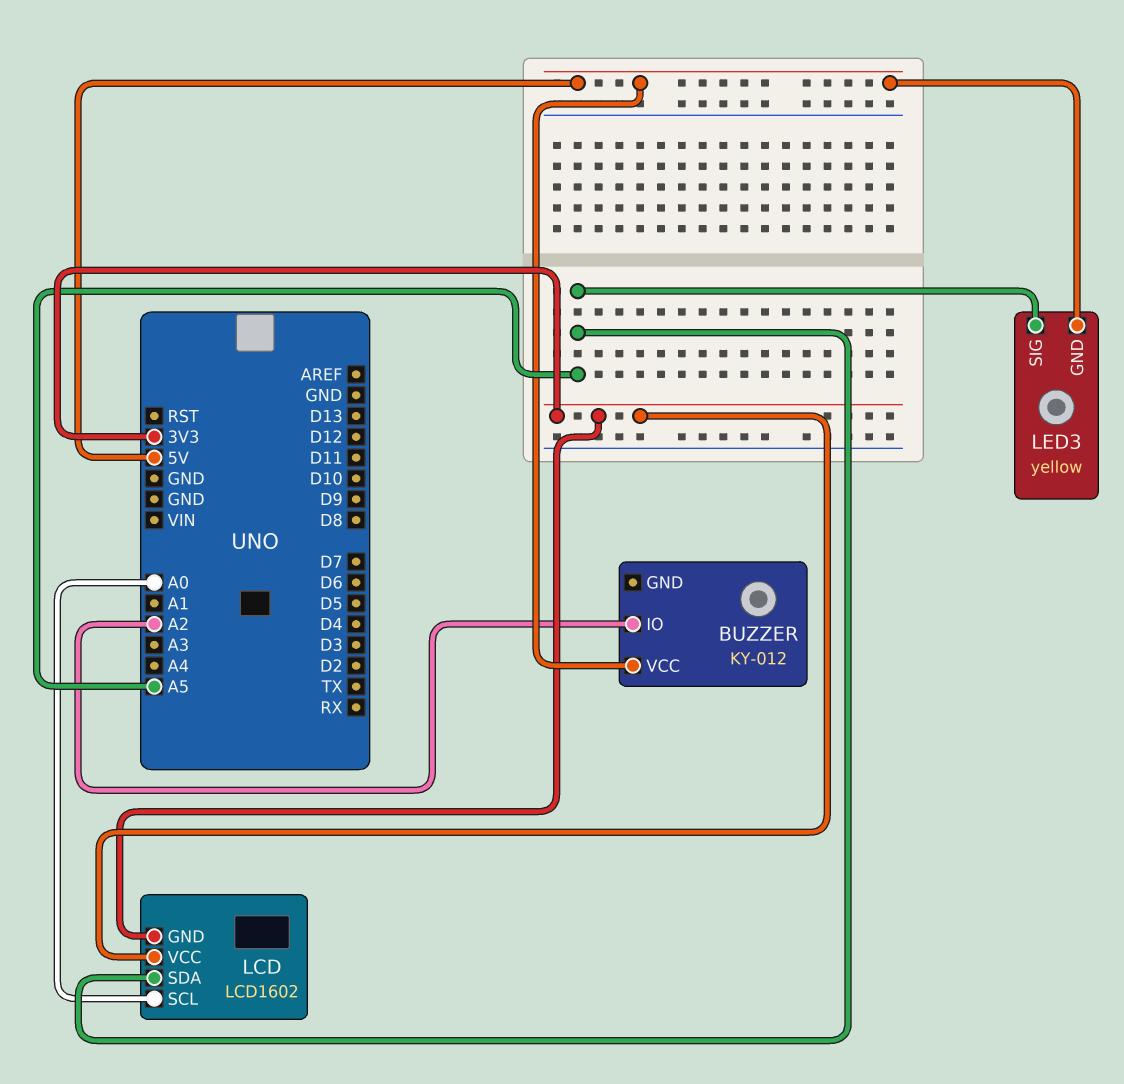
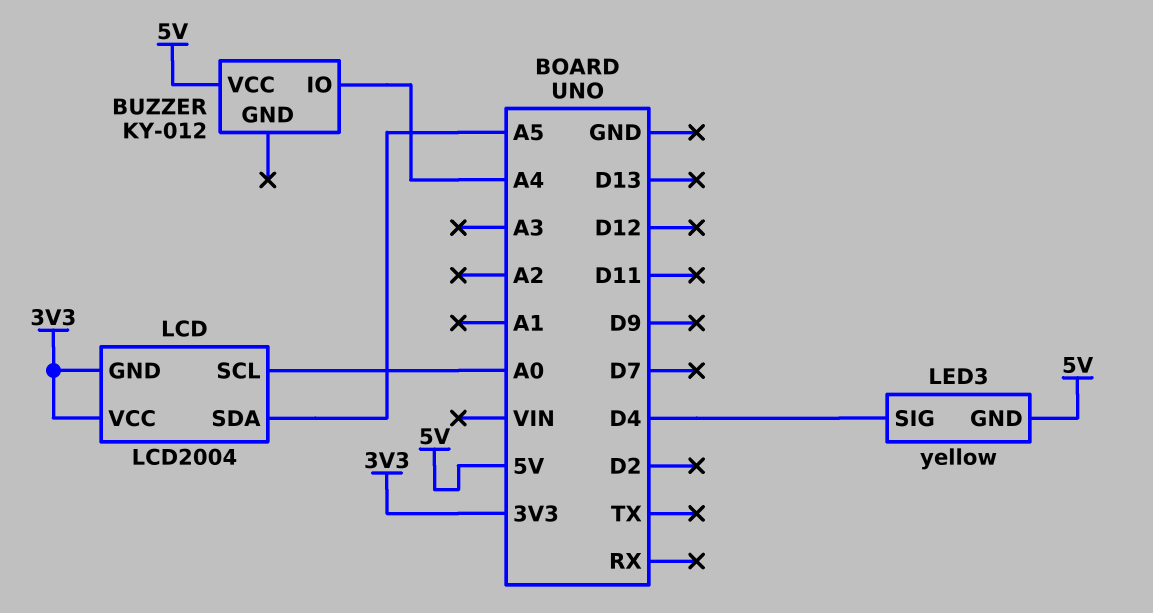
BUZZER pin IO: A2 -> A4
LCD: LCD1602 -> LCD2004
LED3 pin SIG: A5 -> D4

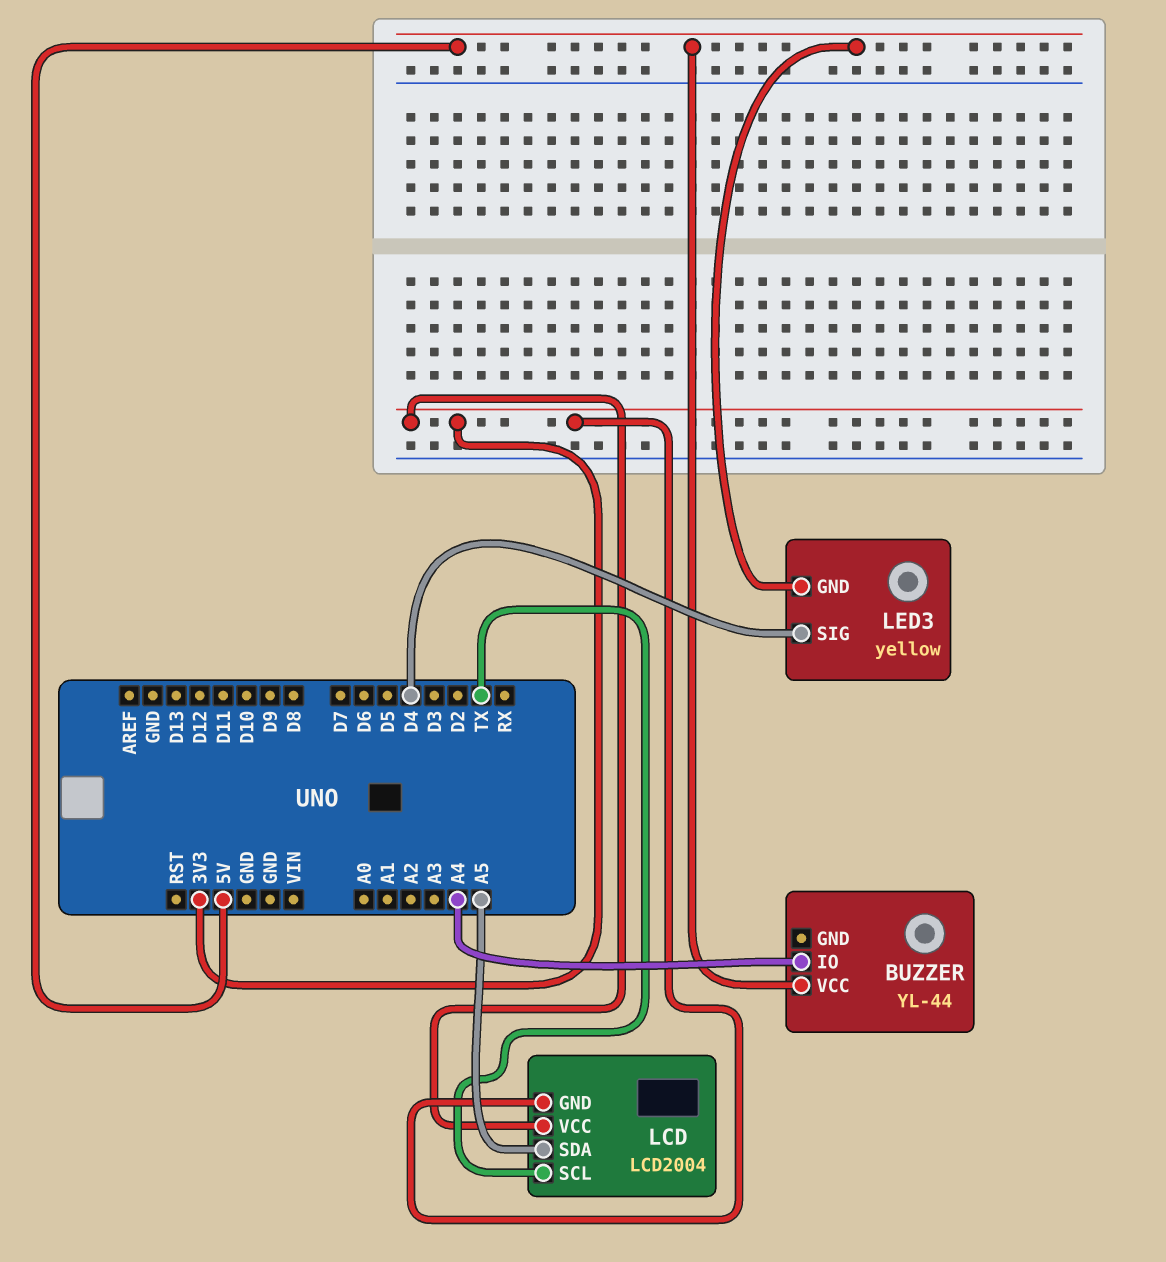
BUZZER: KY-012 -> YL-44
LCD pin SCL: A0 -> TX

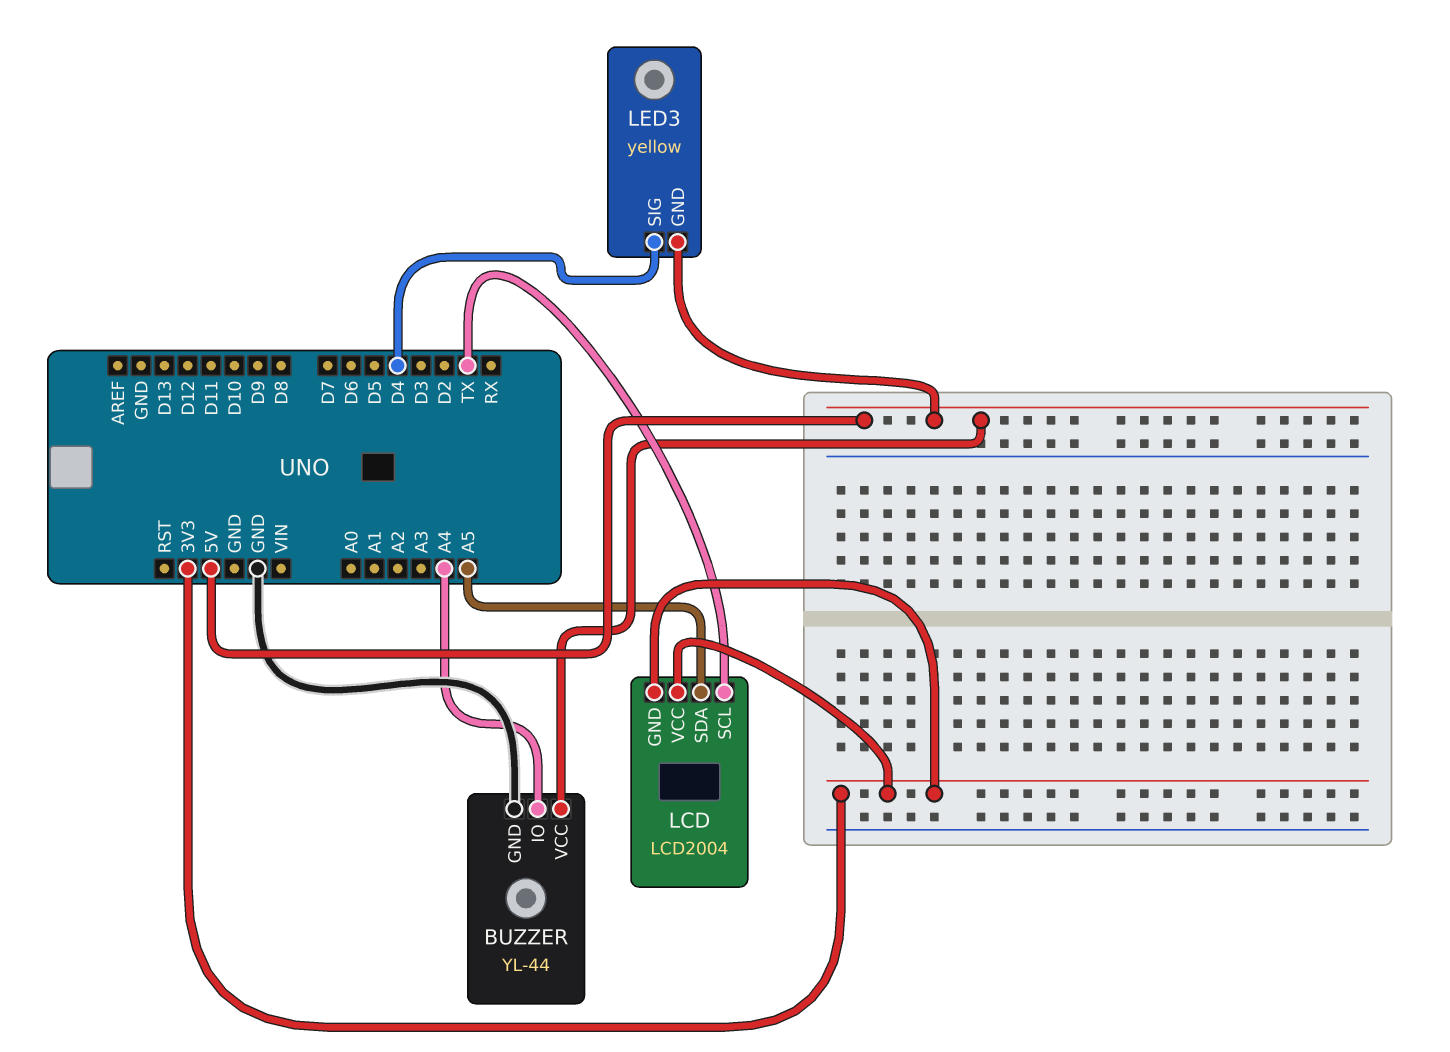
BUZZER pin GND: none -> GND

